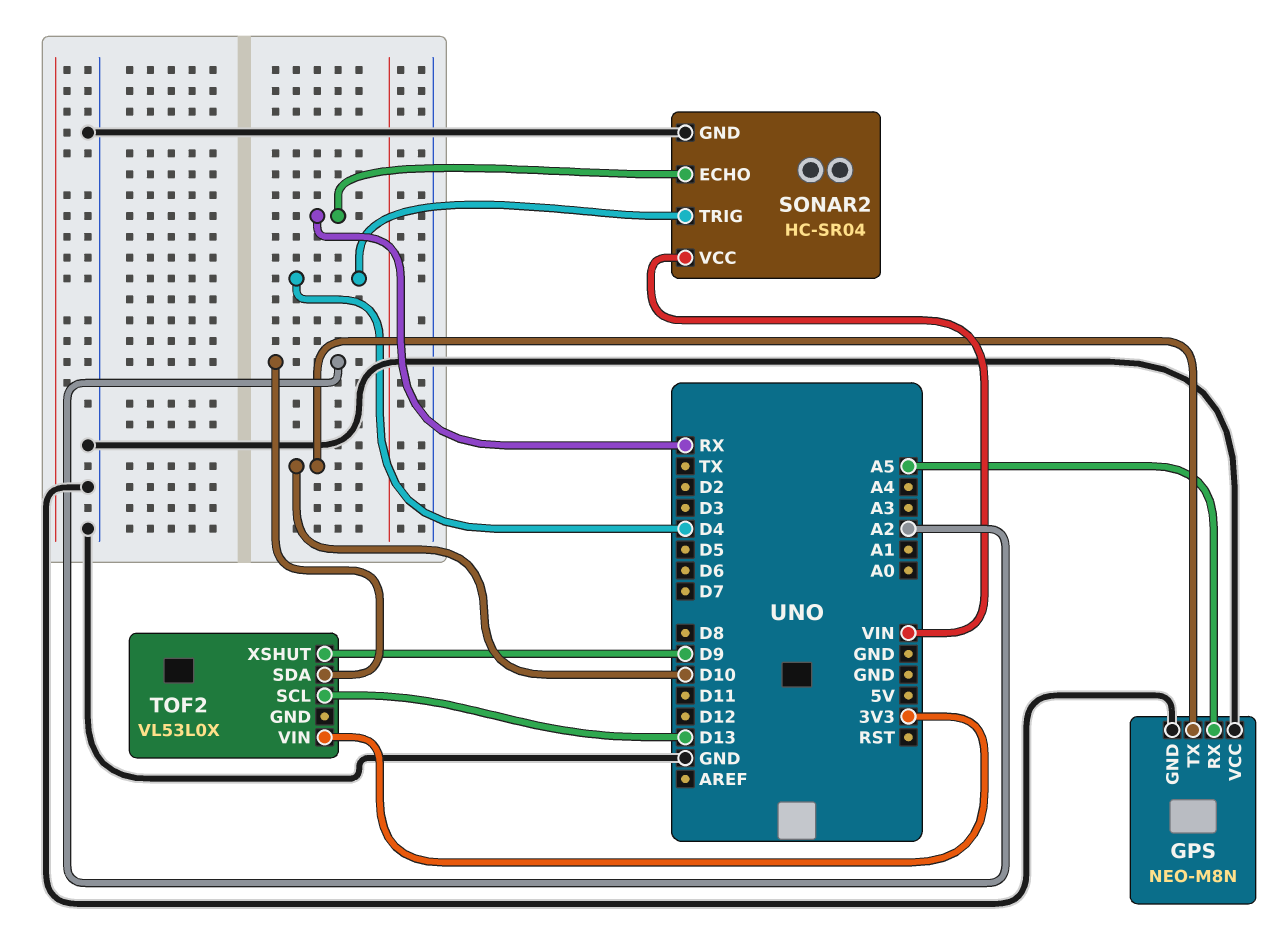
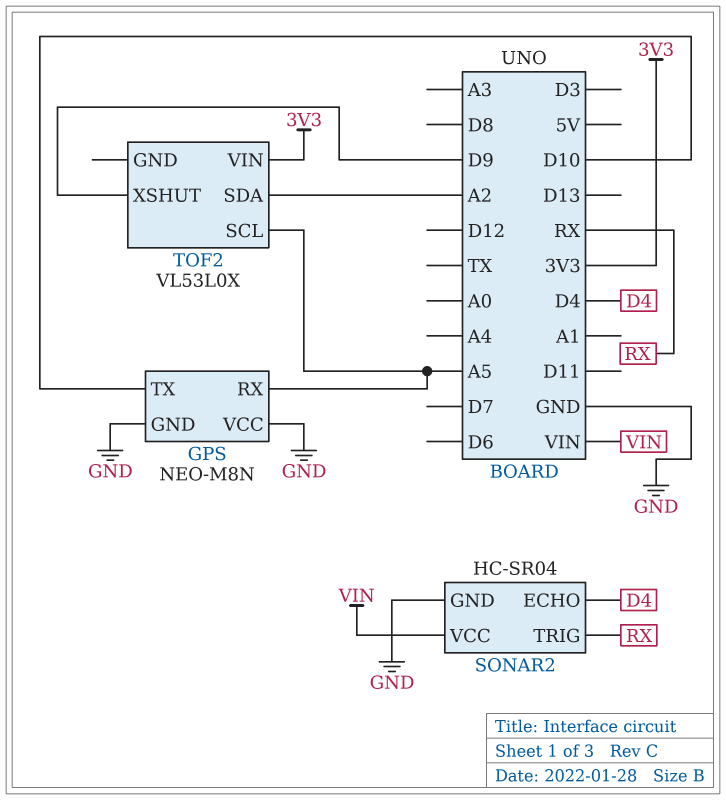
SONAR2 pin ECHO: RX -> D4
SONAR2 pin TRIG: D4 -> RX
TOF2 pin SCL: D13 -> A5

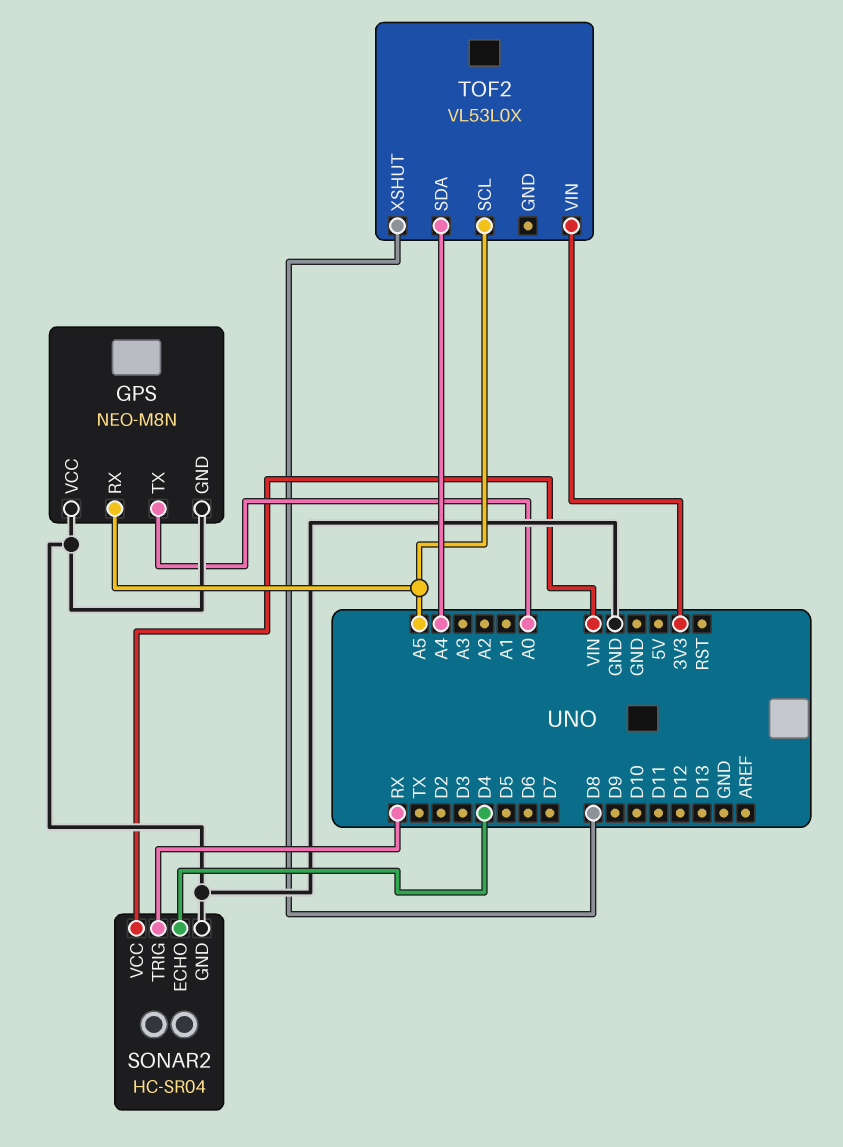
GPS pin TX: D10 -> A0
TOF2 pin SDA: A2 -> A4
TOF2 pin XSHUT: D9 -> D8

